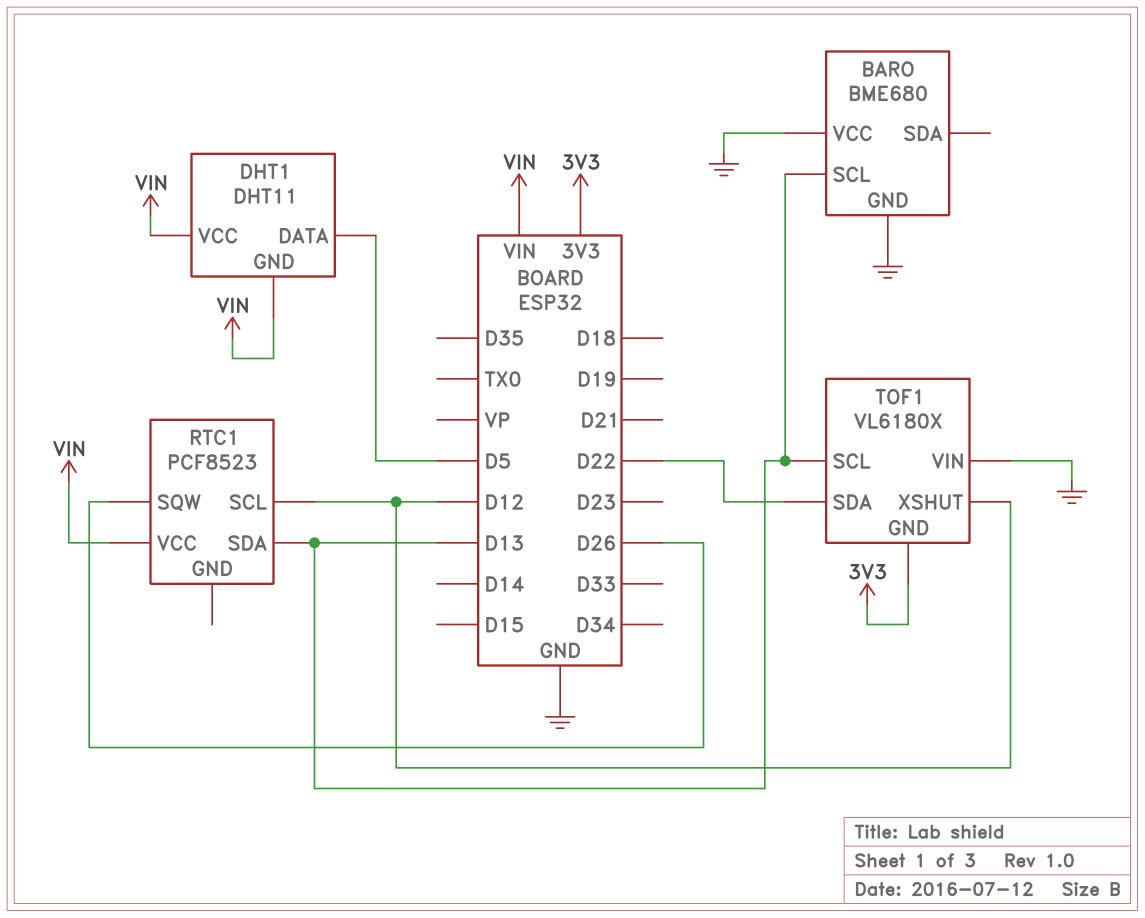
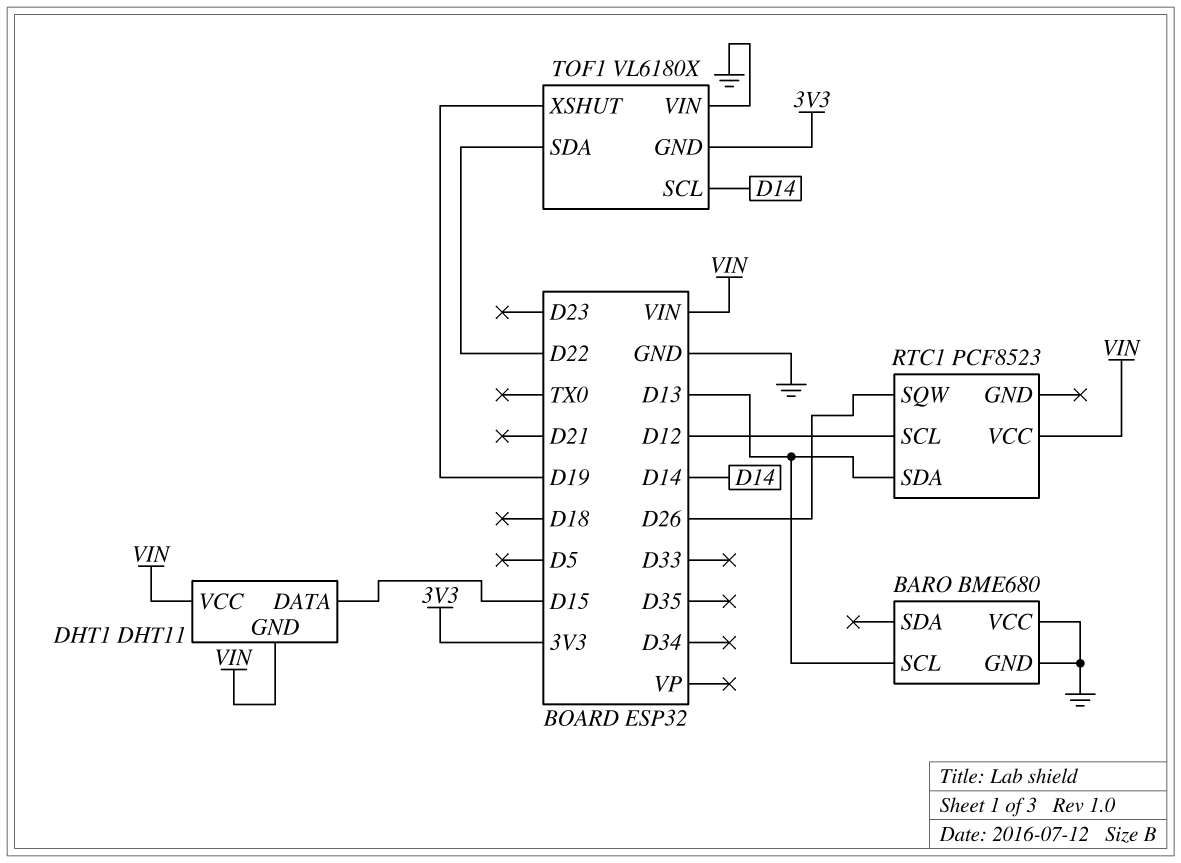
DHT1 pin DATA: D5 -> D15
TOF1 pin SCL: D13 -> D14
TOF1 pin XSHUT: D12 -> D19

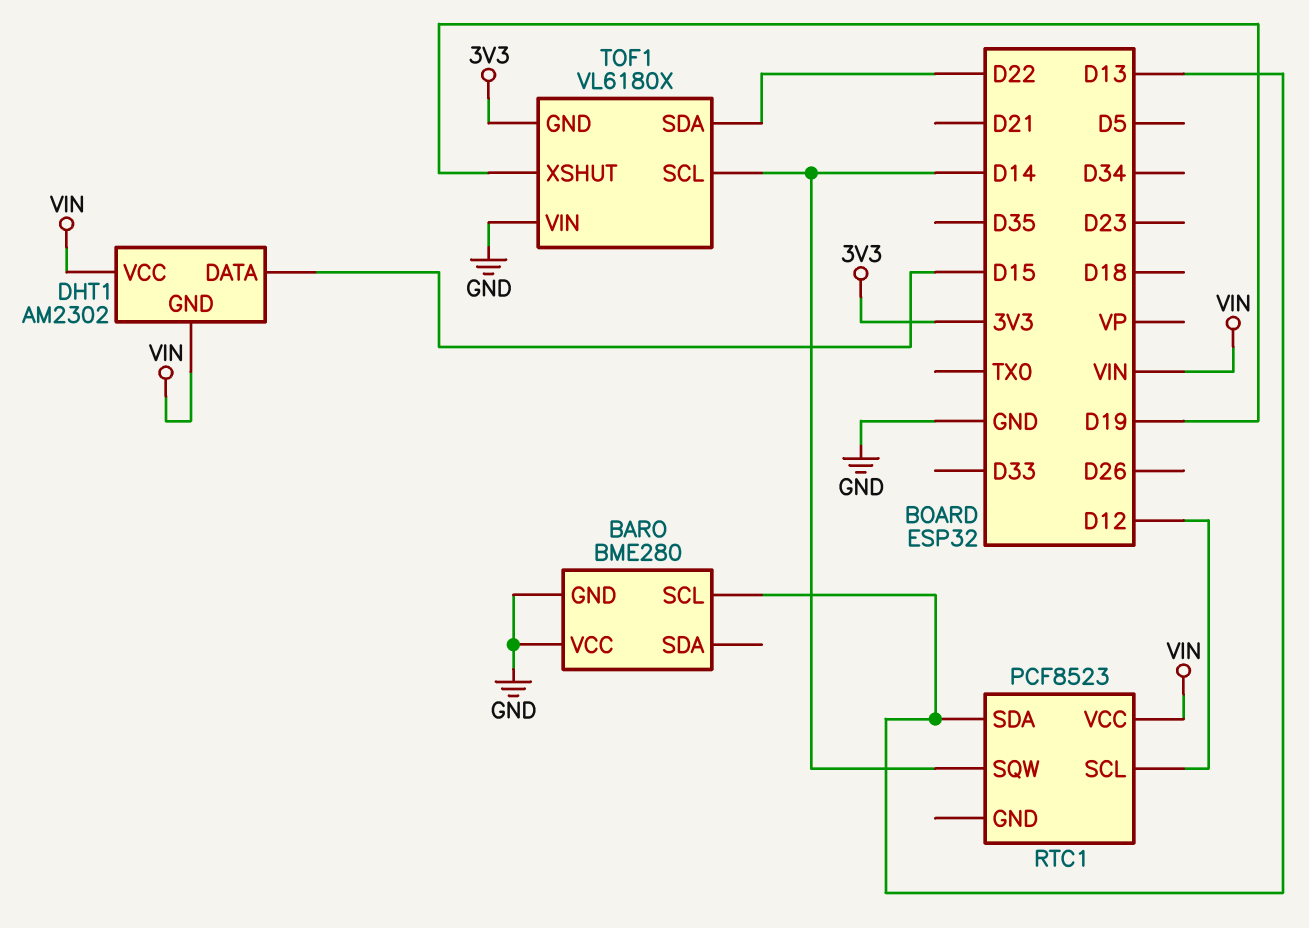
BARO: BME680 -> BME280
DHT1: DHT11 -> AM2302
RTC1 pin SQW: D26 -> D14

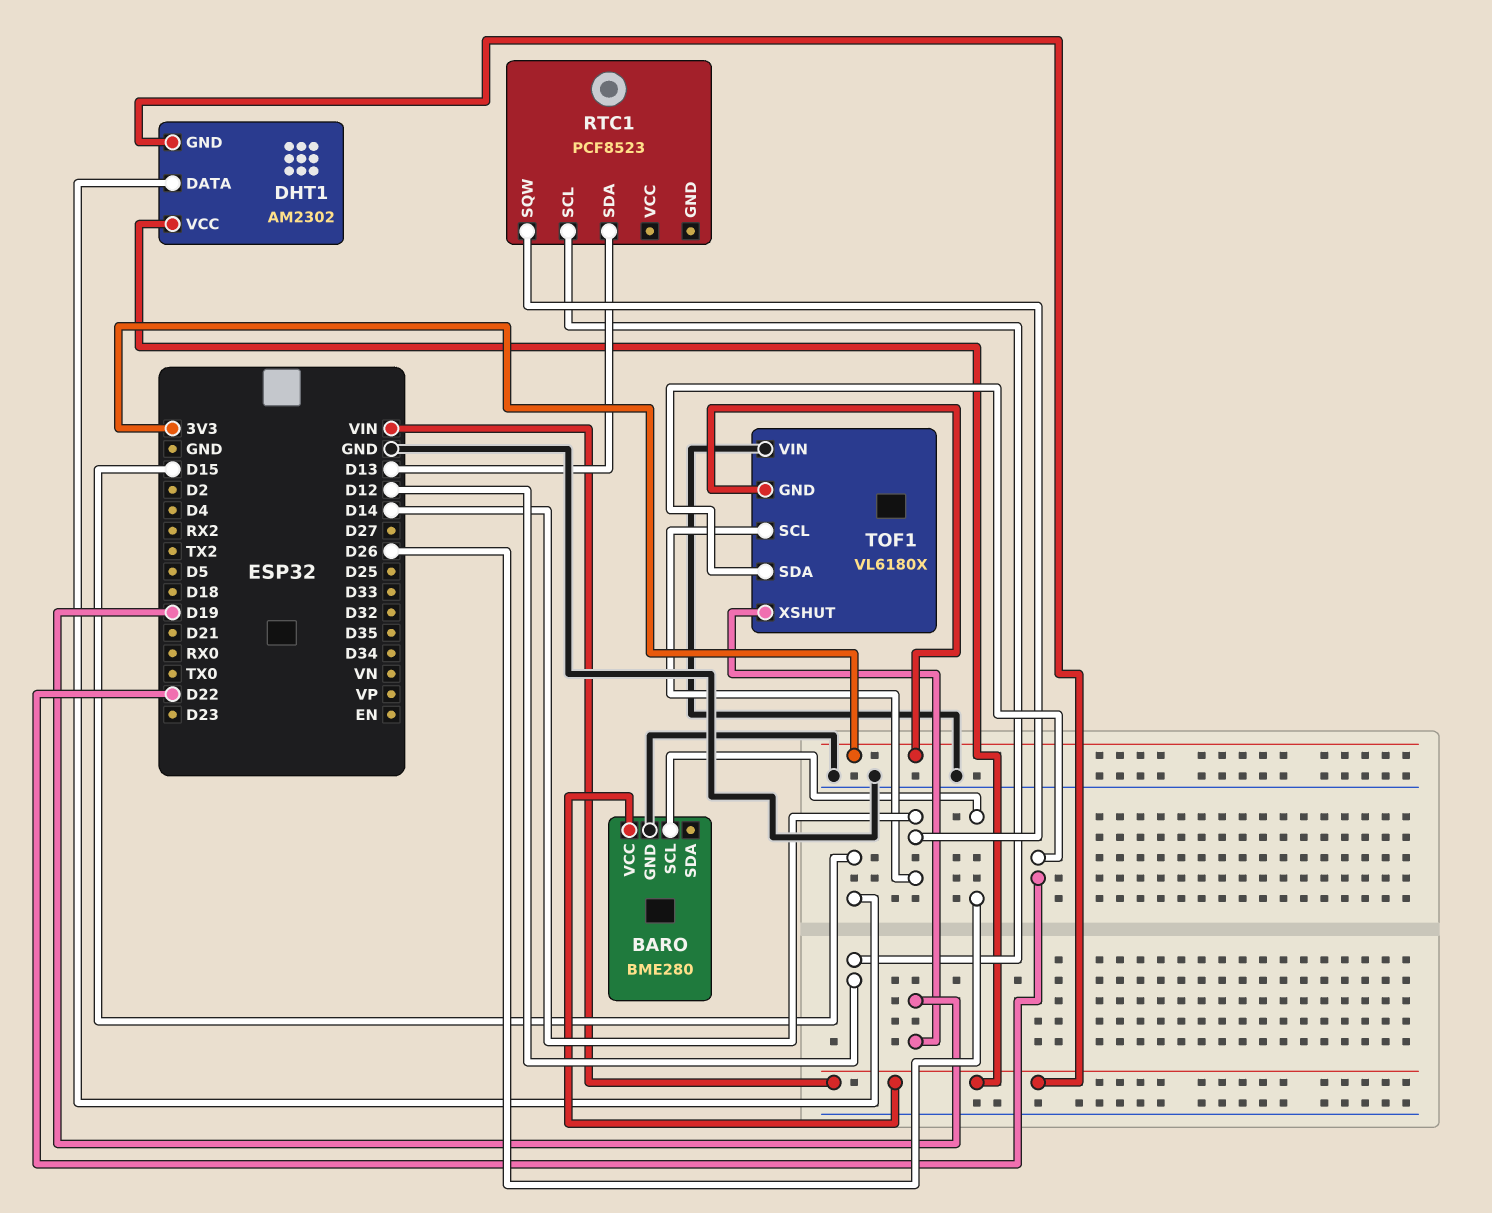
BARO pin SCL: D13 -> D26
BARO pin VCC: GND -> VIN
RTC1 pin VCC: VIN -> none

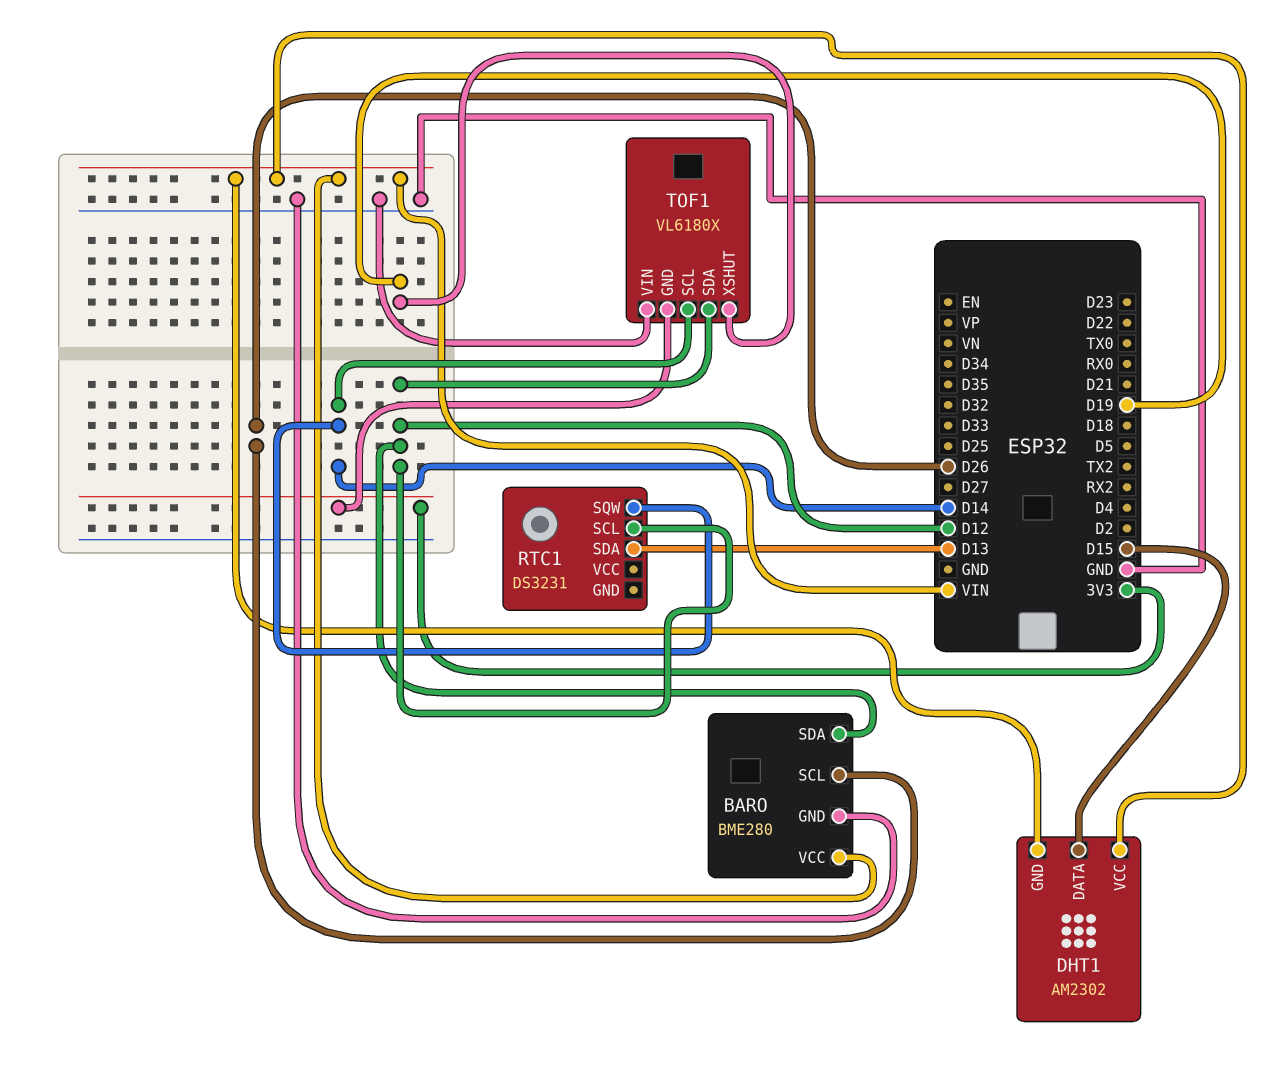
BARO pin SDA: none -> D12
RTC1: PCF8523 -> DS3231
TOF1 pin SDA: D22 -> D12

